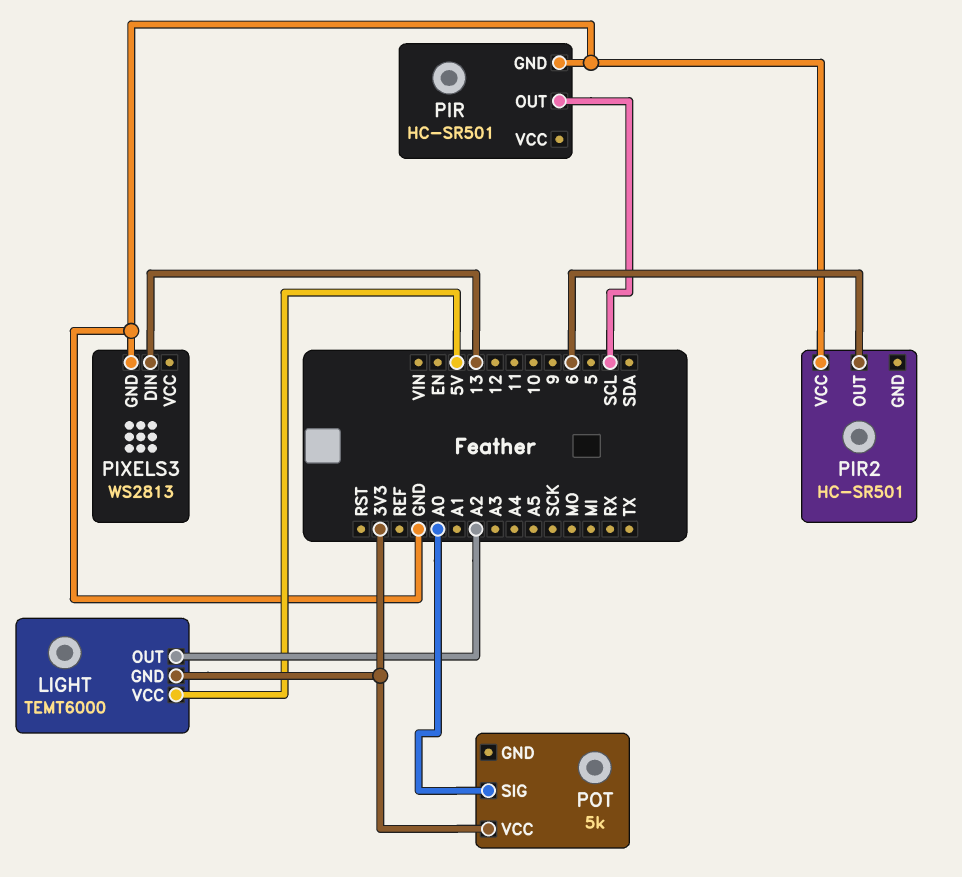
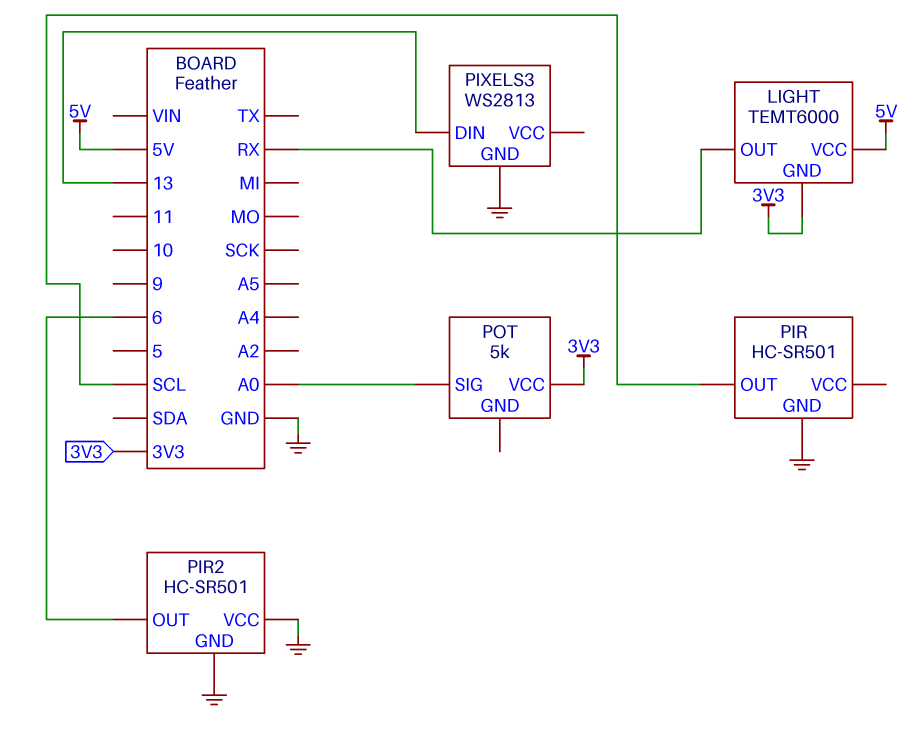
LIGHT pin OUT: A2 -> RX
PIR2 pin GND: none -> GND

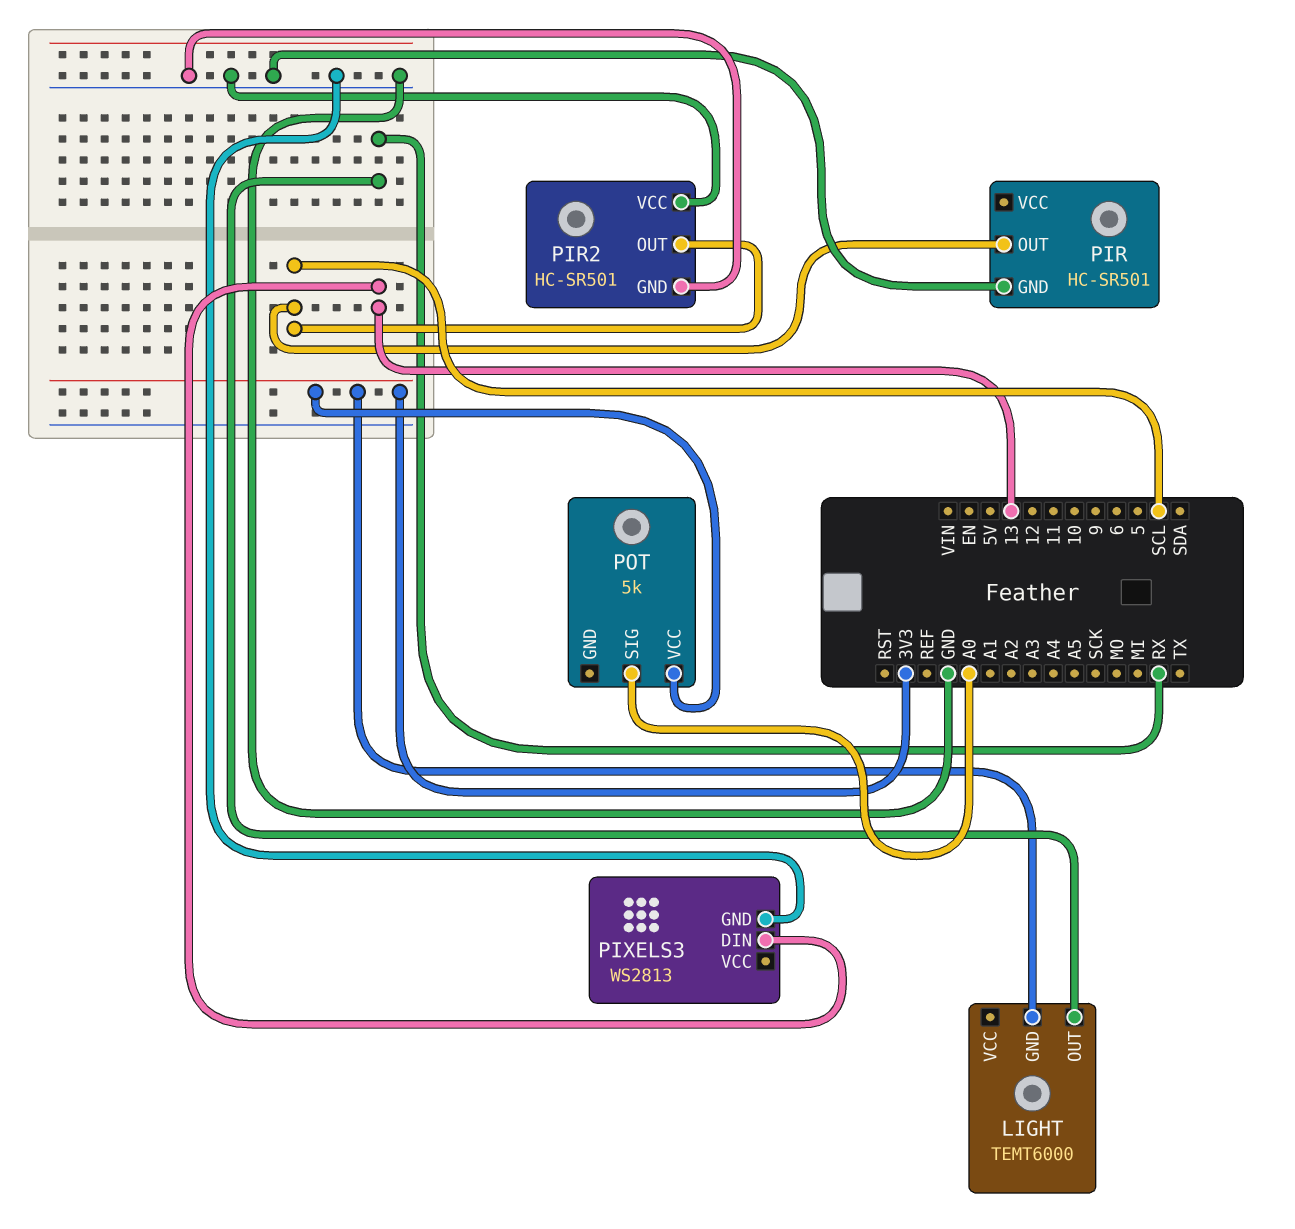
LIGHT pin VCC: 5V -> none
PIR2 pin OUT: 6 -> SCL

